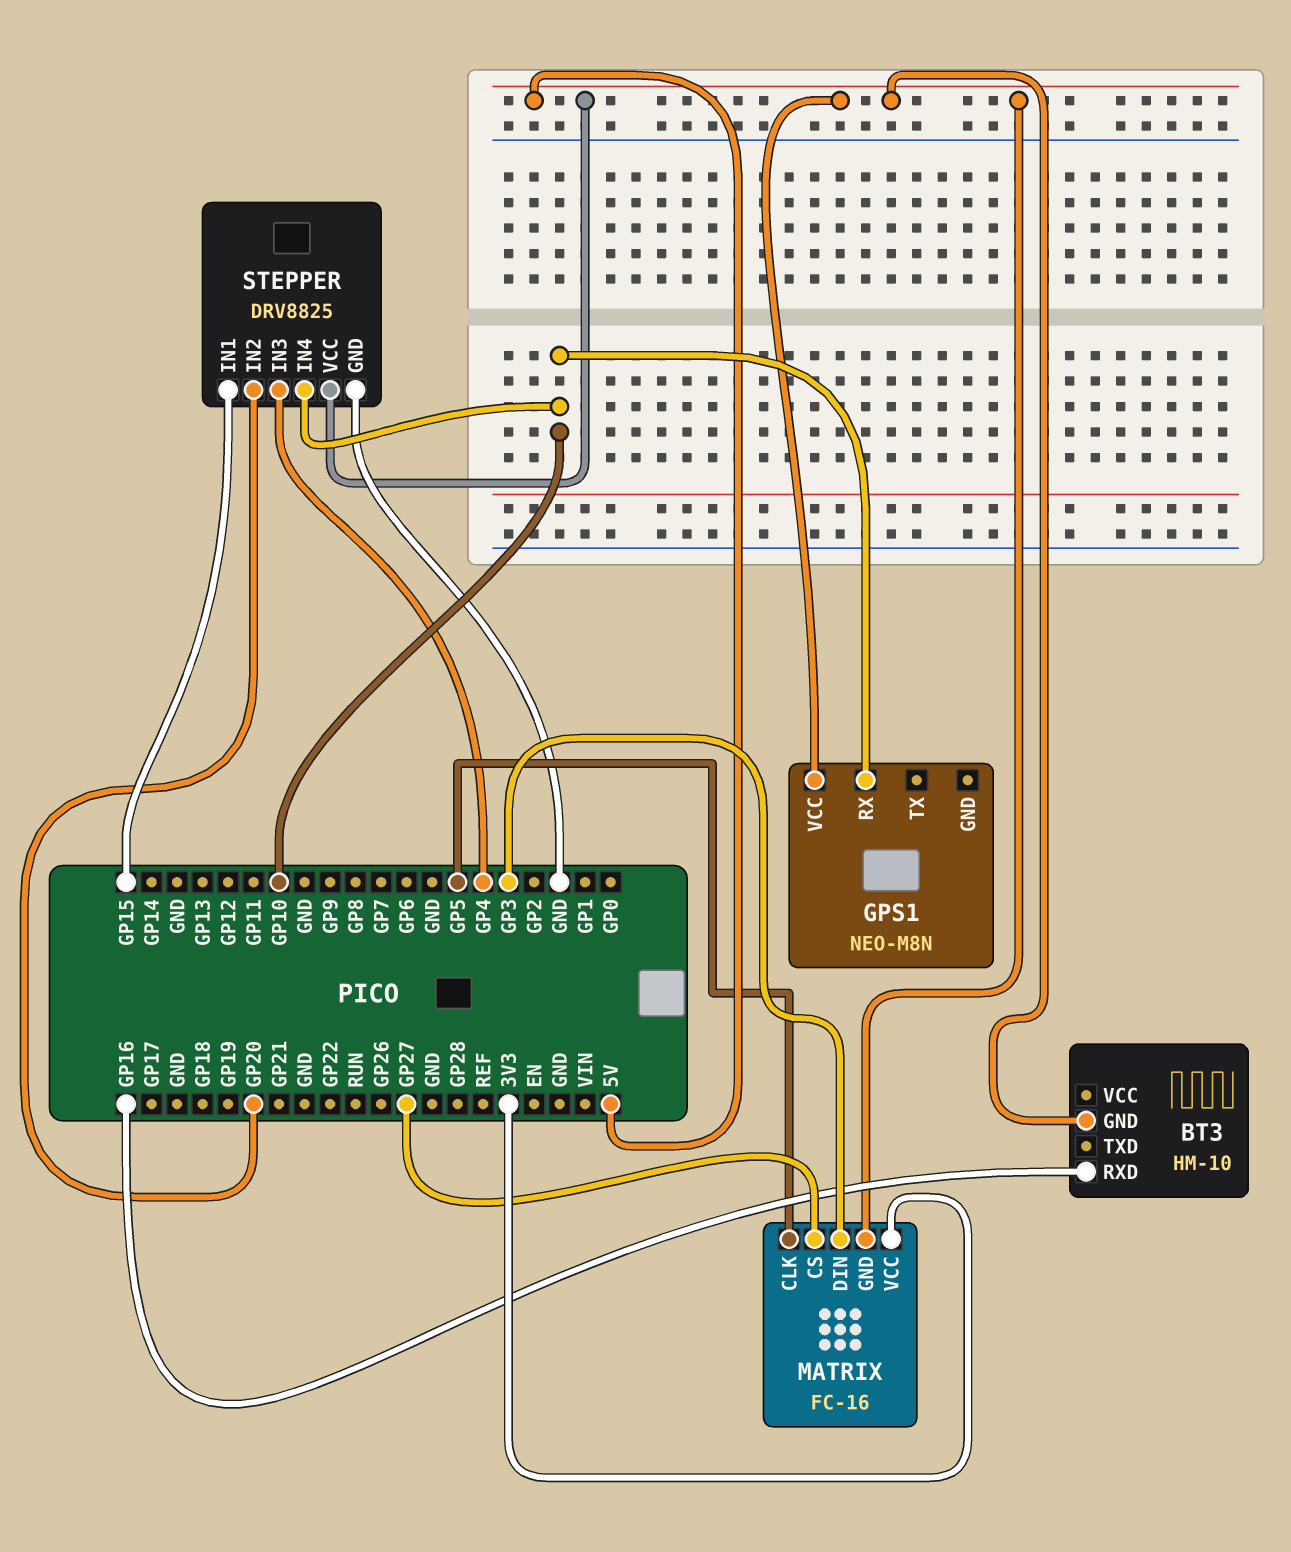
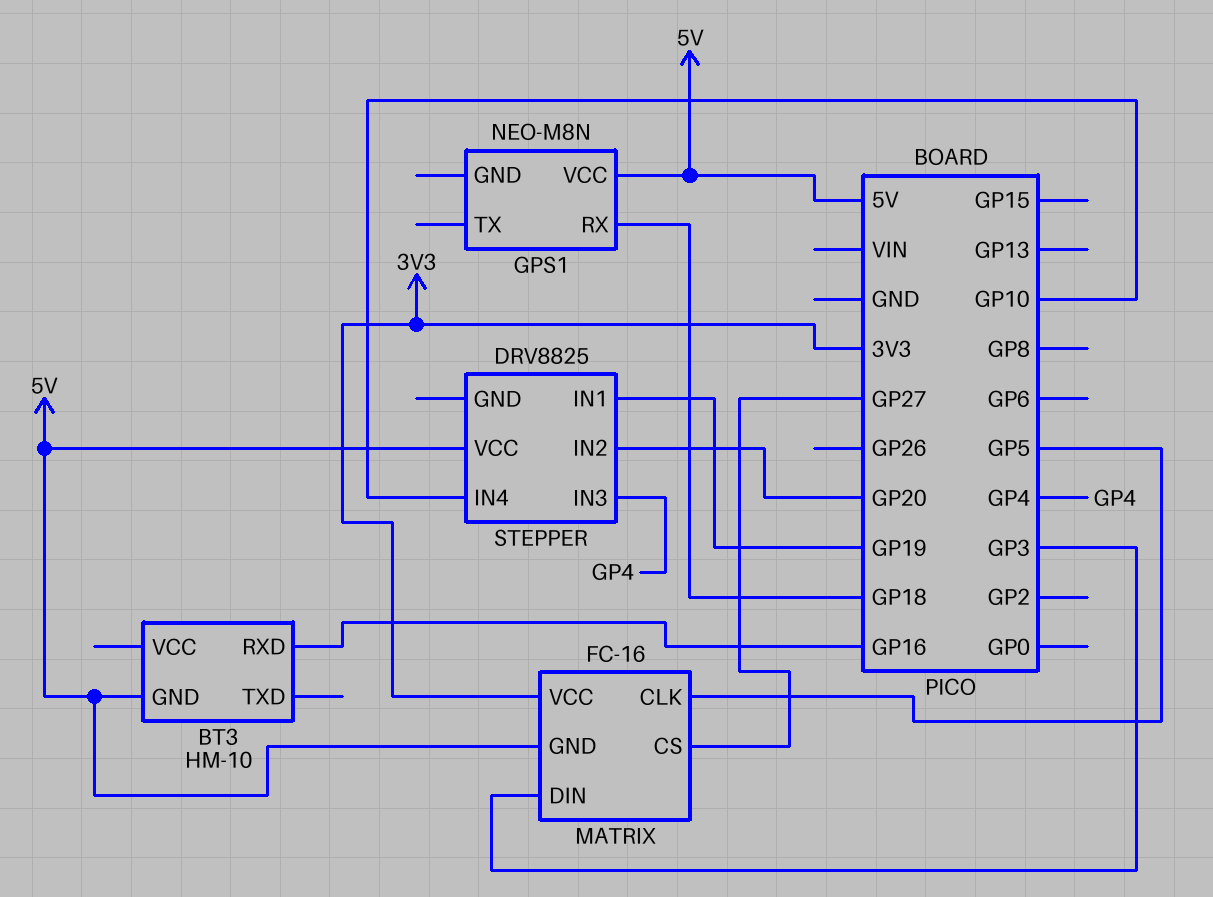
GPS1 pin RX: GP10 -> GP18
STEPPER pin GND: GND -> none
STEPPER pin IN1: GP15 -> GP19

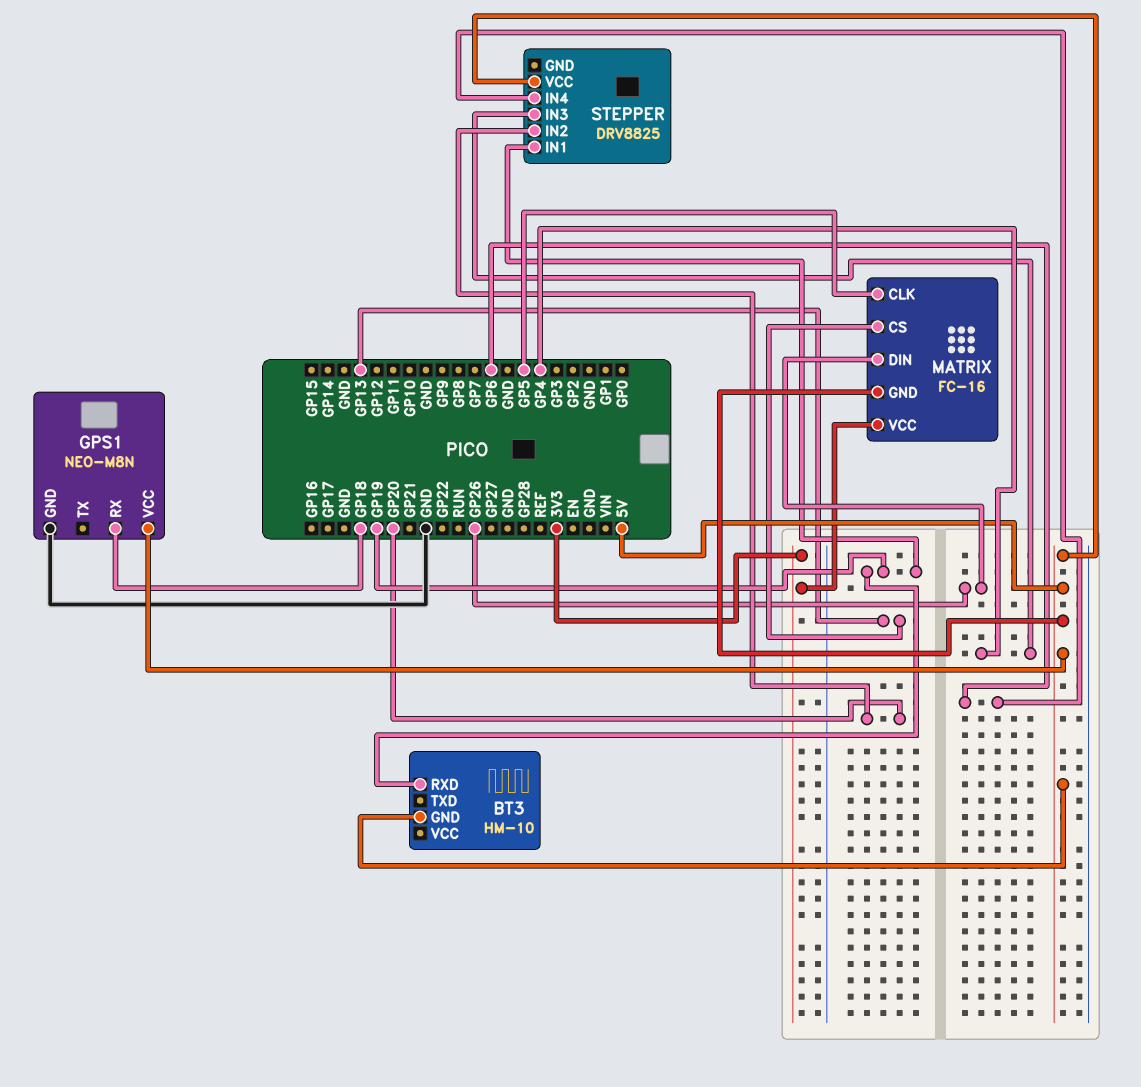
BT3 pin RXD: GP16 -> GP19
GPS1 pin GND: none -> GND
MATRIX pin CS: GP27 -> GP13
MATRIX pin DIN: GP3 -> GP26
STEPPER pin IN4: GP10 -> GP6

